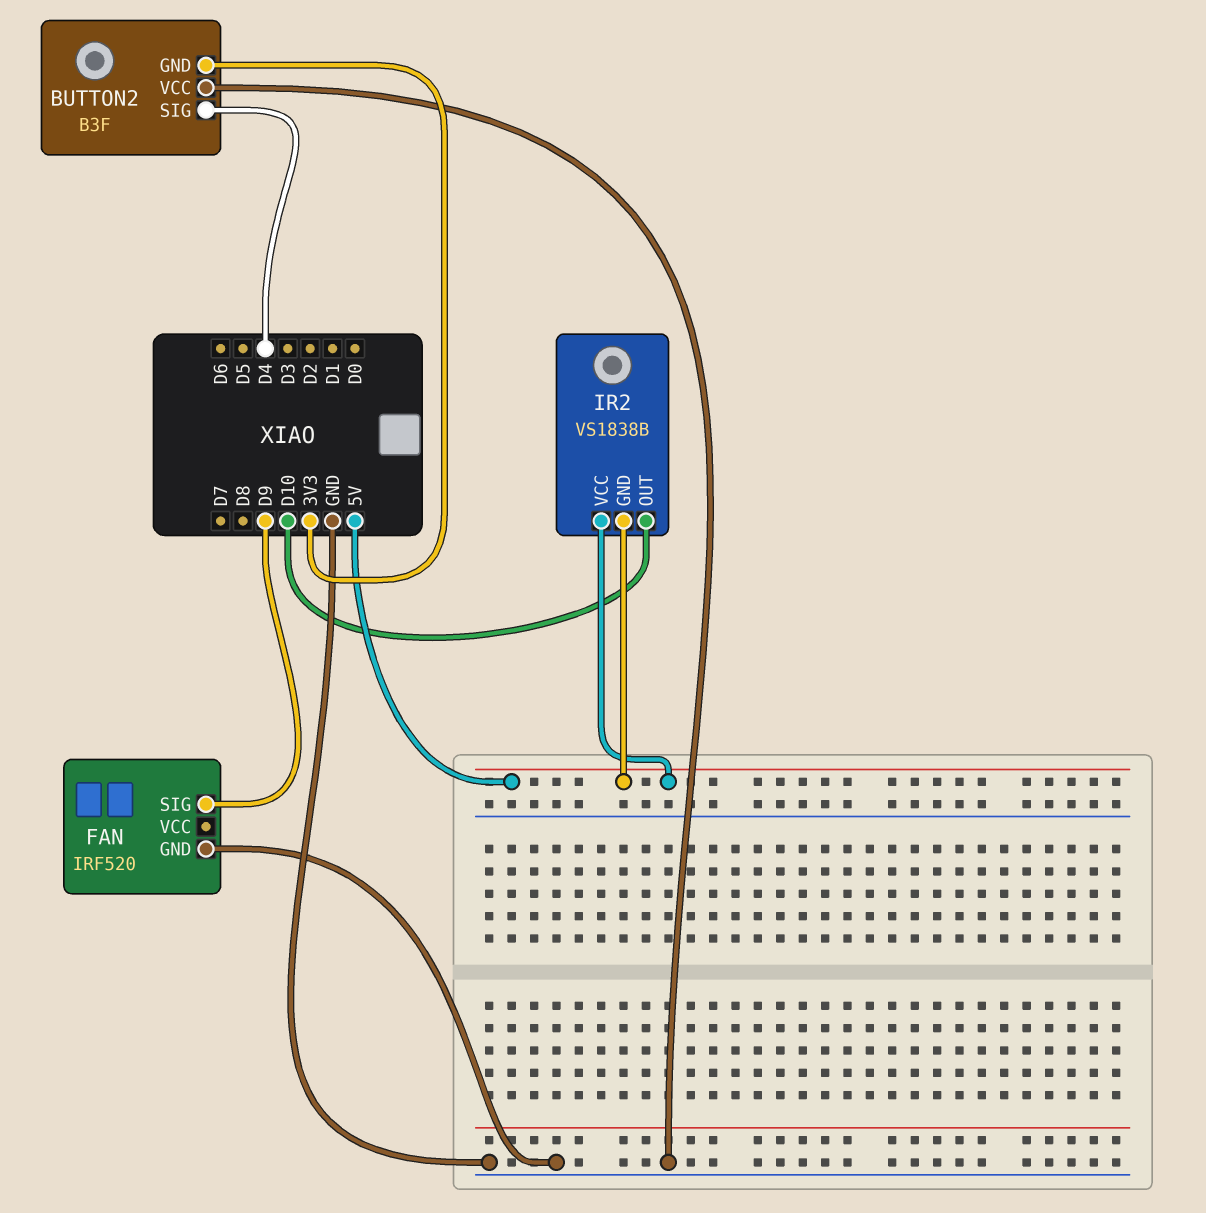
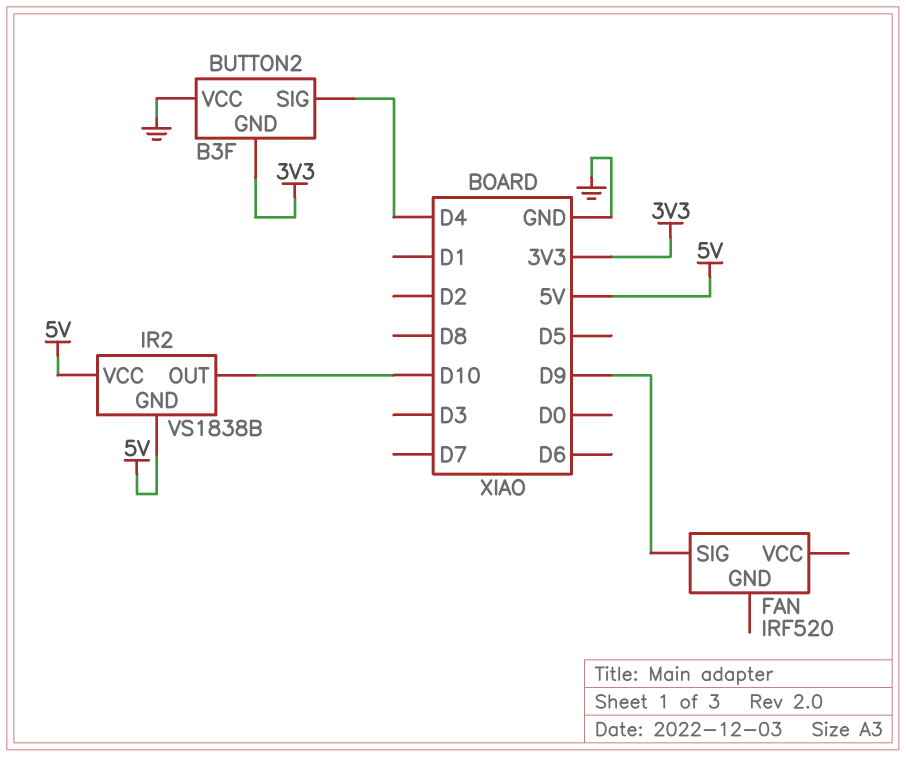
FAN pin GND: GND -> none

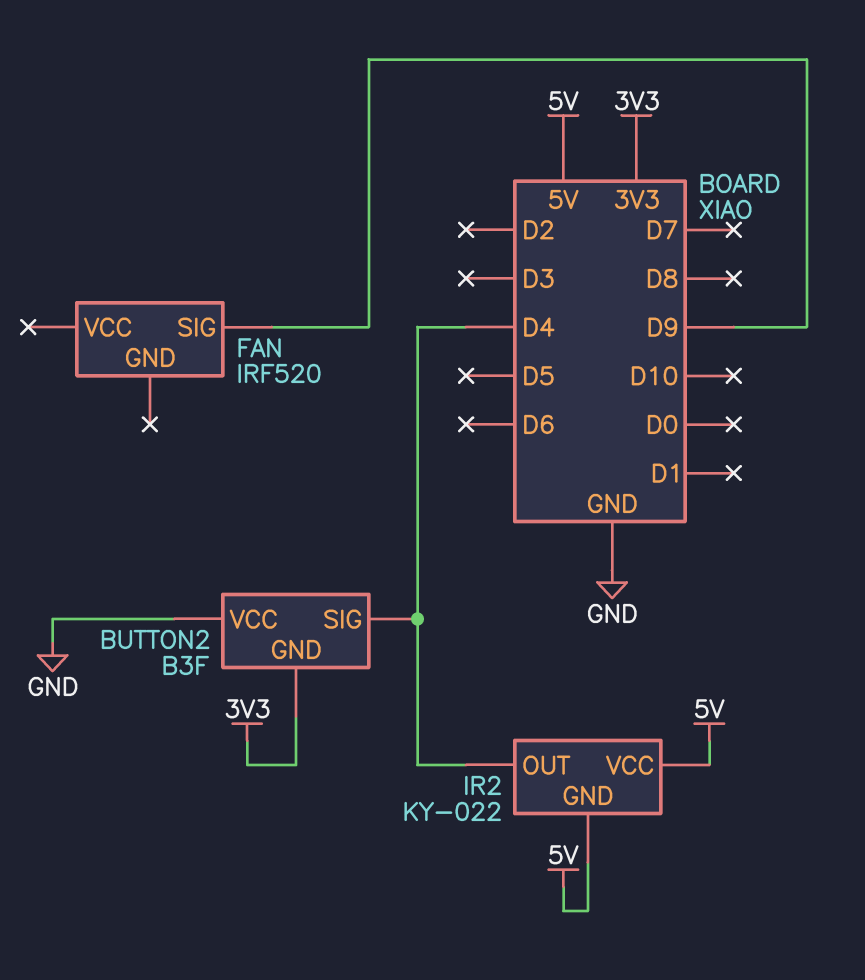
IR2: VS1838B -> KY-022
IR2 pin OUT: D10 -> D4

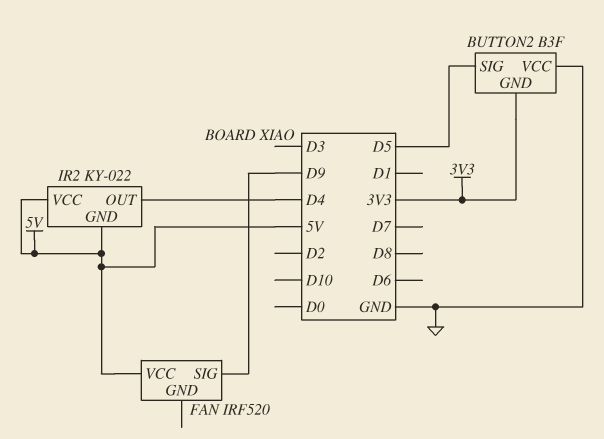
BUTTON2 pin SIG: D4 -> D5
FAN pin VCC: none -> 5V

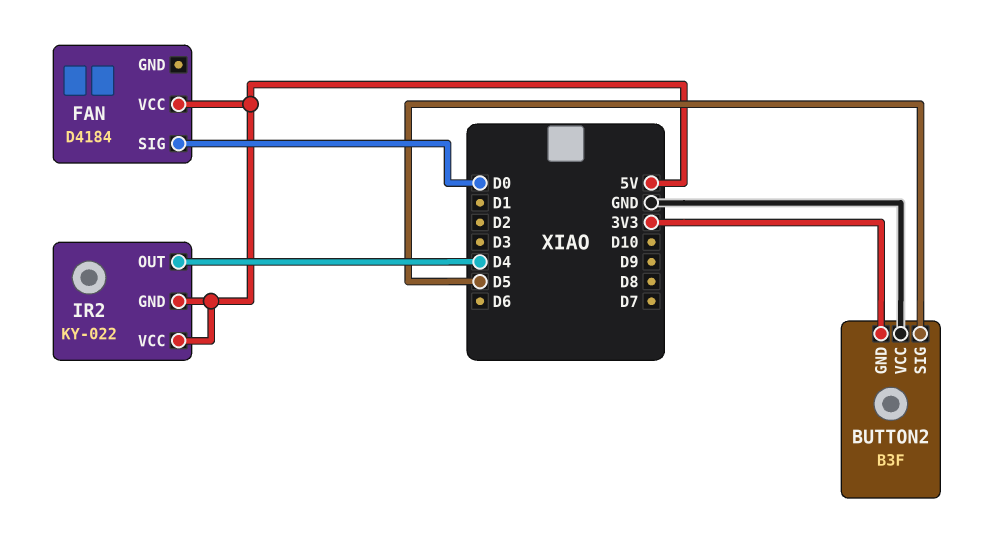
FAN: IRF520 -> D4184
FAN pin SIG: D9 -> D0

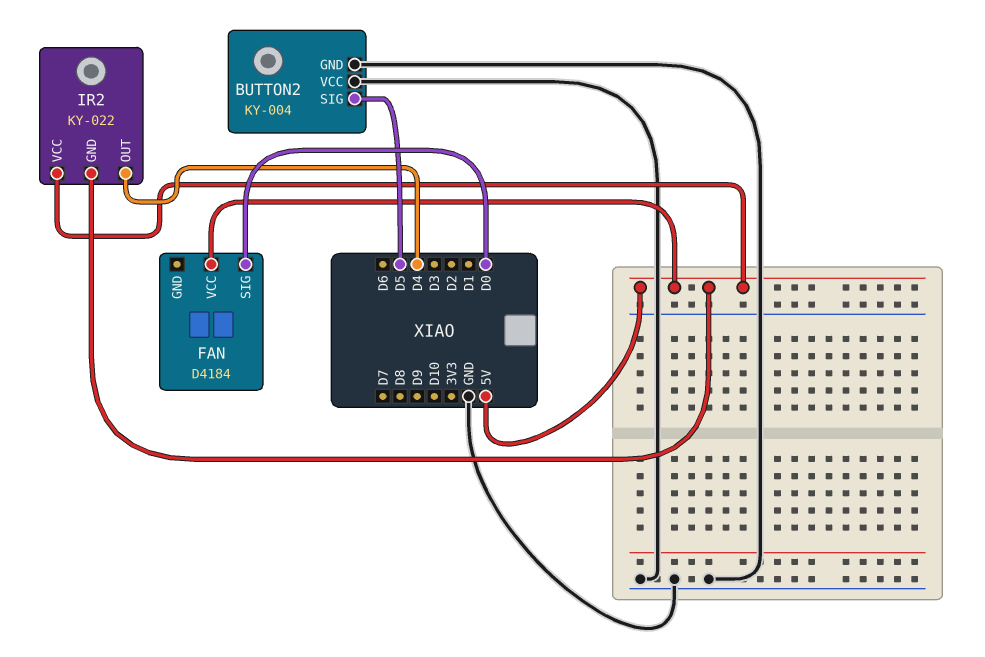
BUTTON2: B3F -> KY-004
BUTTON2 pin GND: 3V3 -> GND

